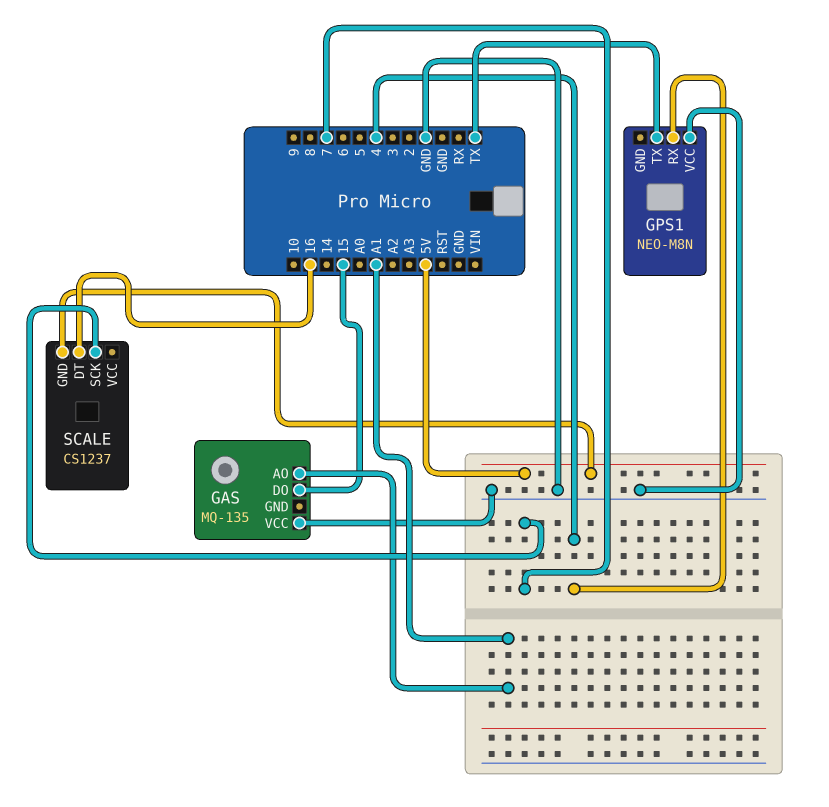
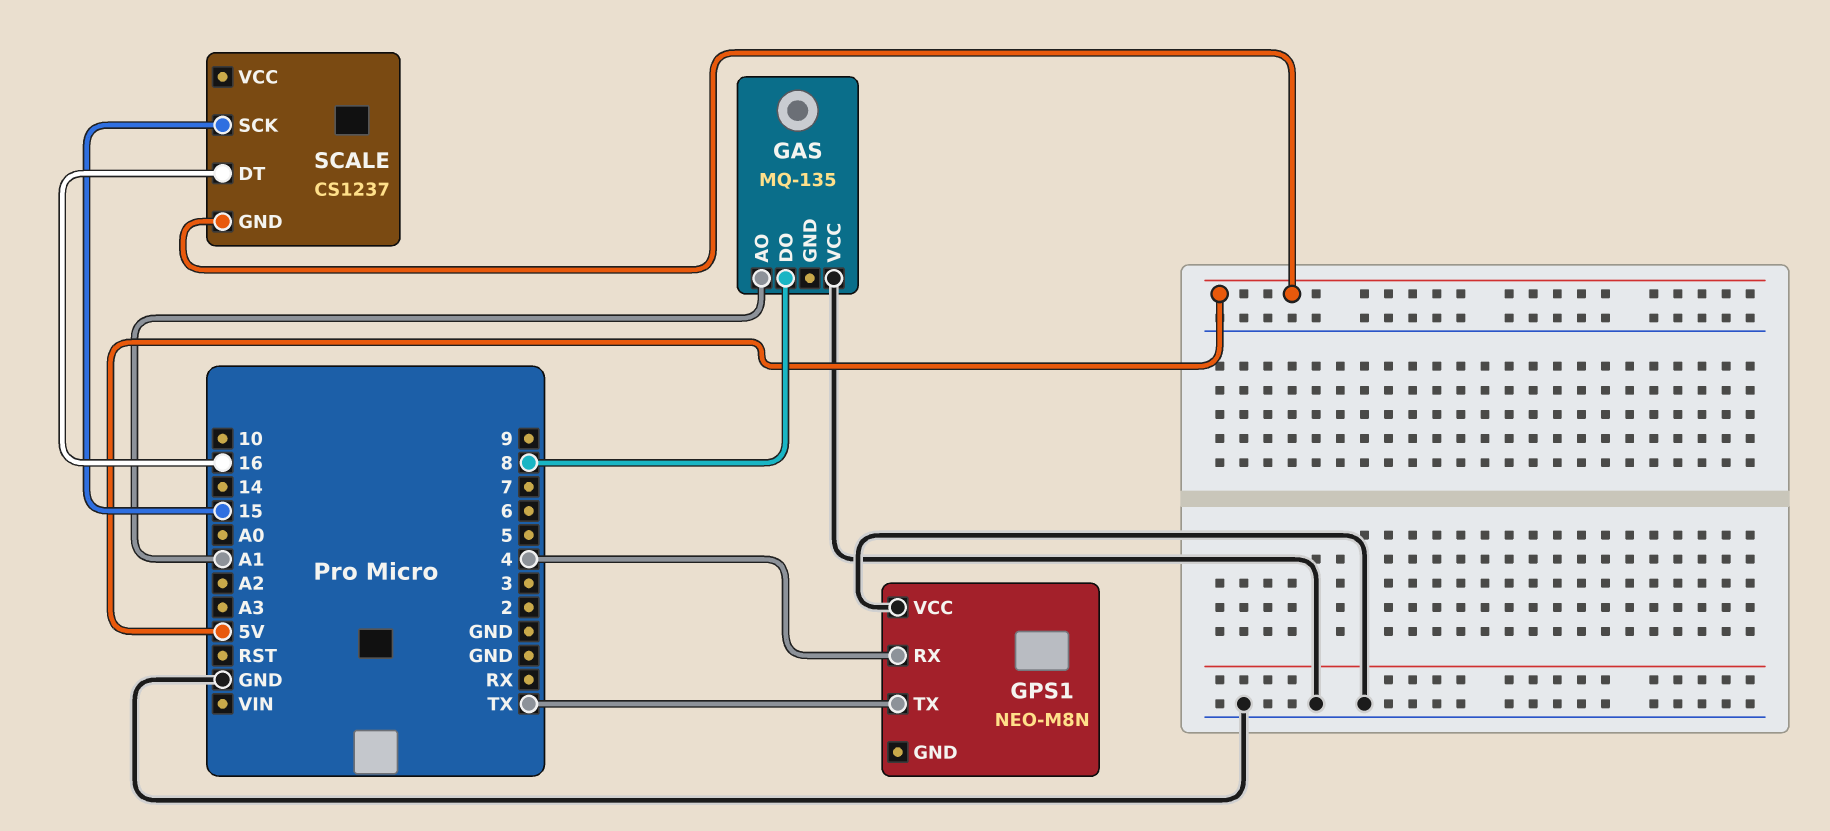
GAS pin DO: 15 -> 8
SCALE pin SCK: 7 -> 15

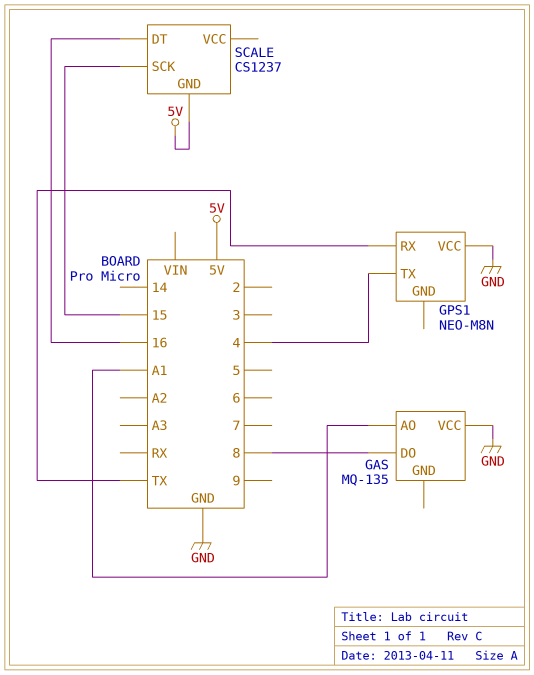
GPS1 pin RX: 4 -> TX
GPS1 pin TX: TX -> 4

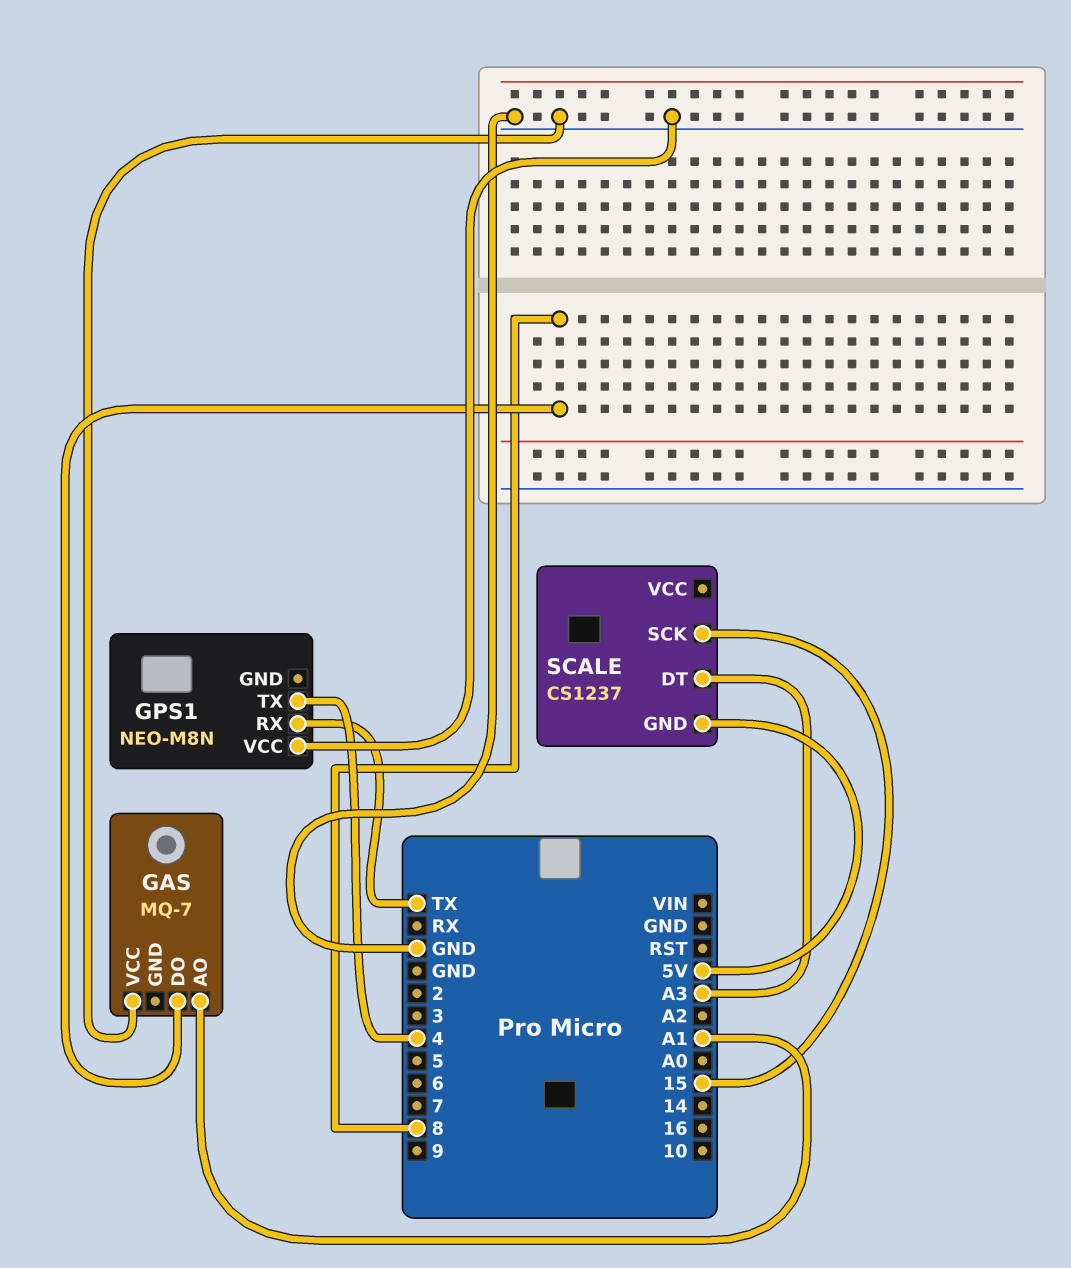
GAS: MQ-135 -> MQ-7
SCALE pin DT: 16 -> A3

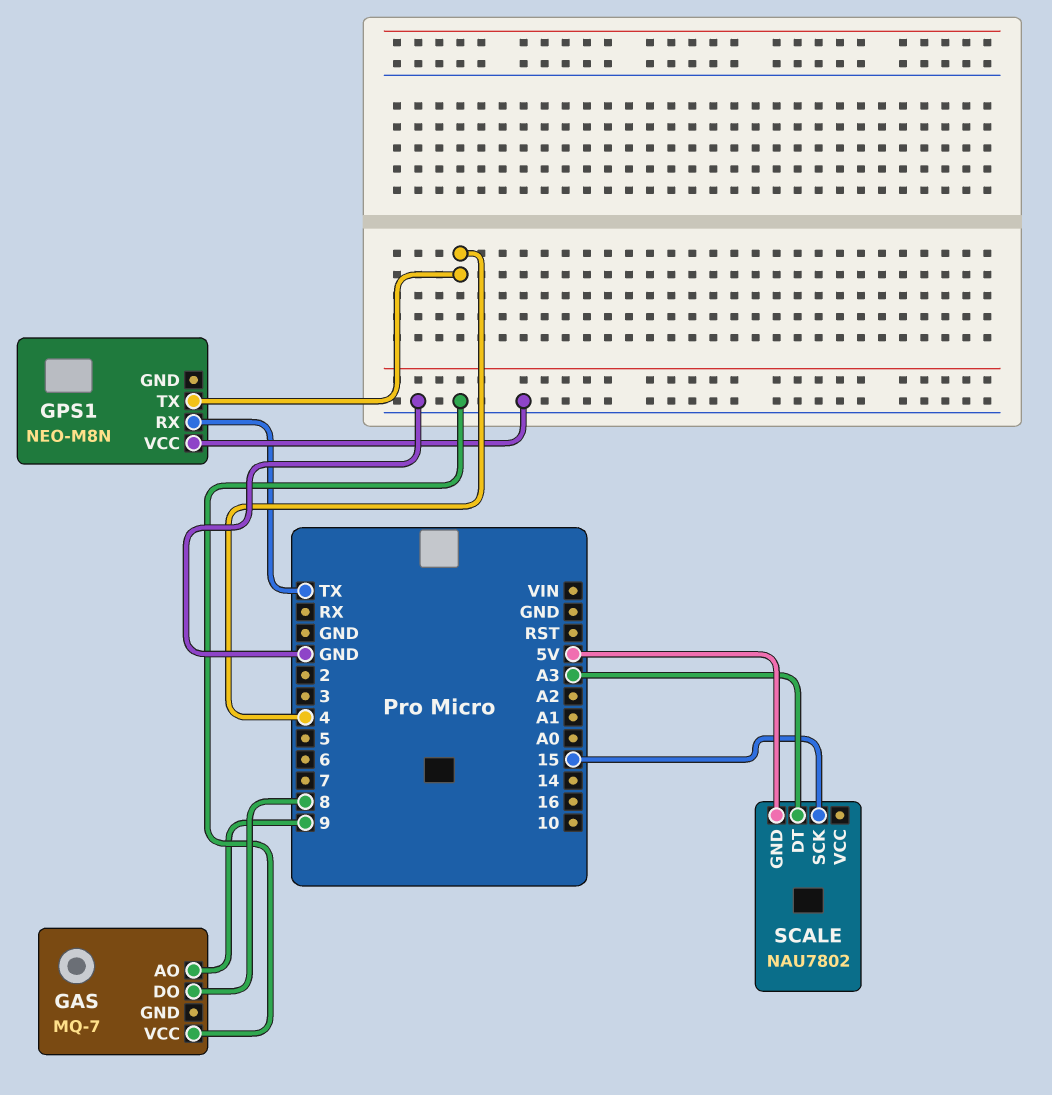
GAS pin AO: A1 -> 9
SCALE: CS1237 -> NAU7802

